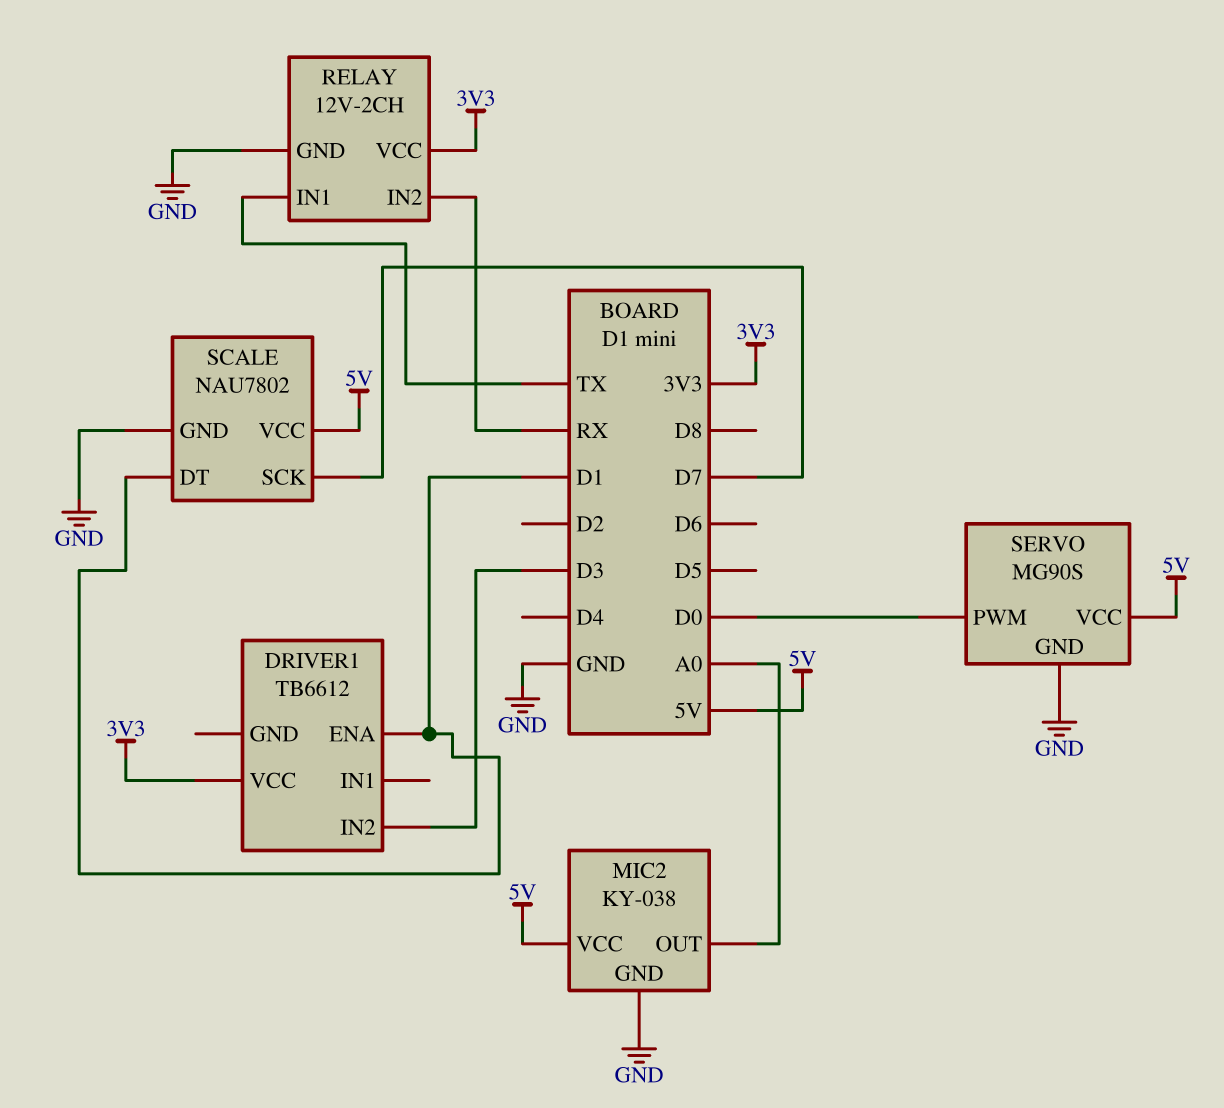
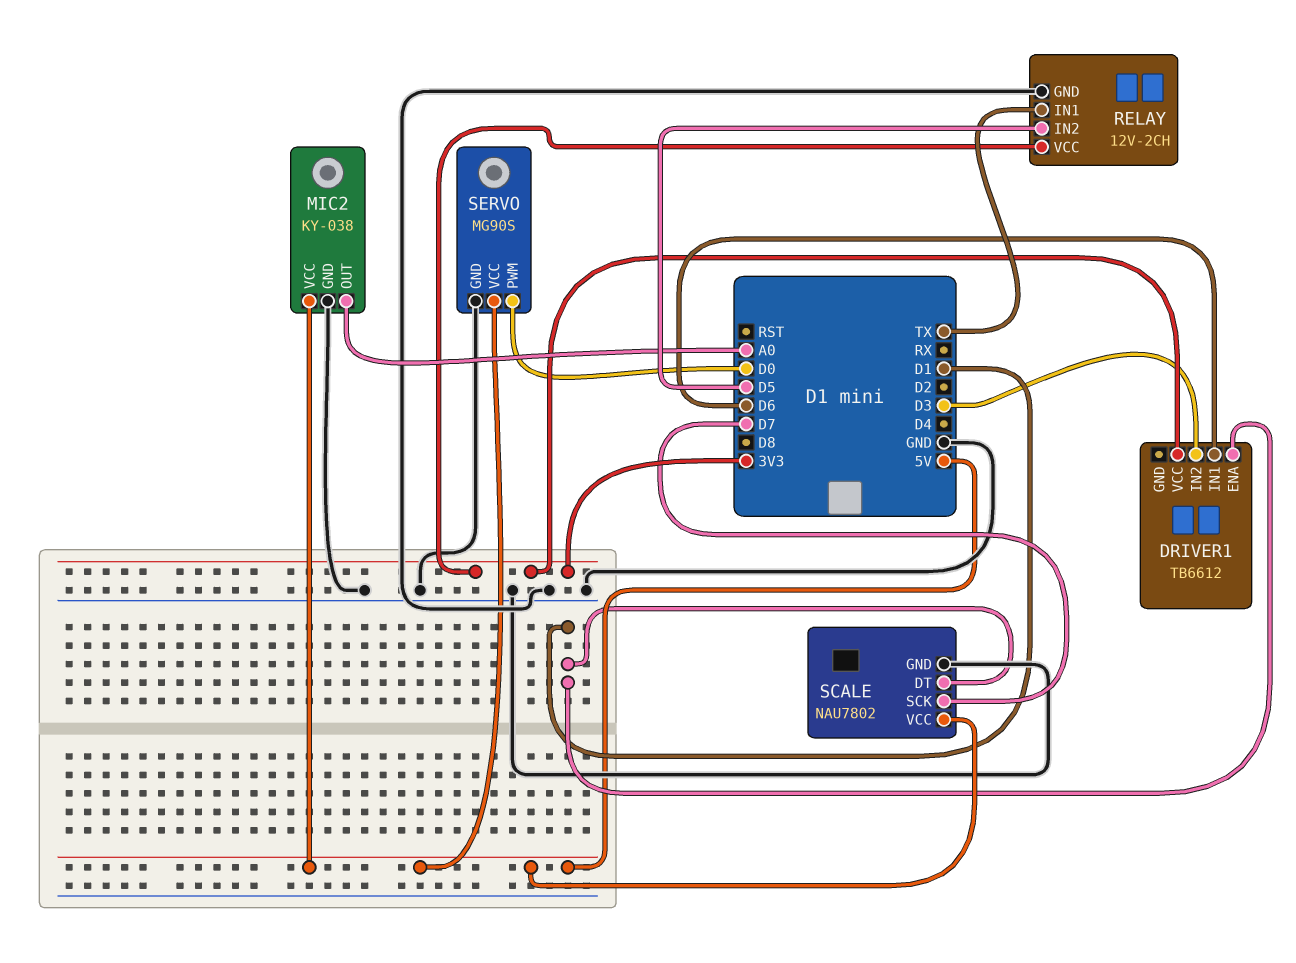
DRIVER1 pin IN1: none -> D6
RELAY pin IN2: RX -> D5

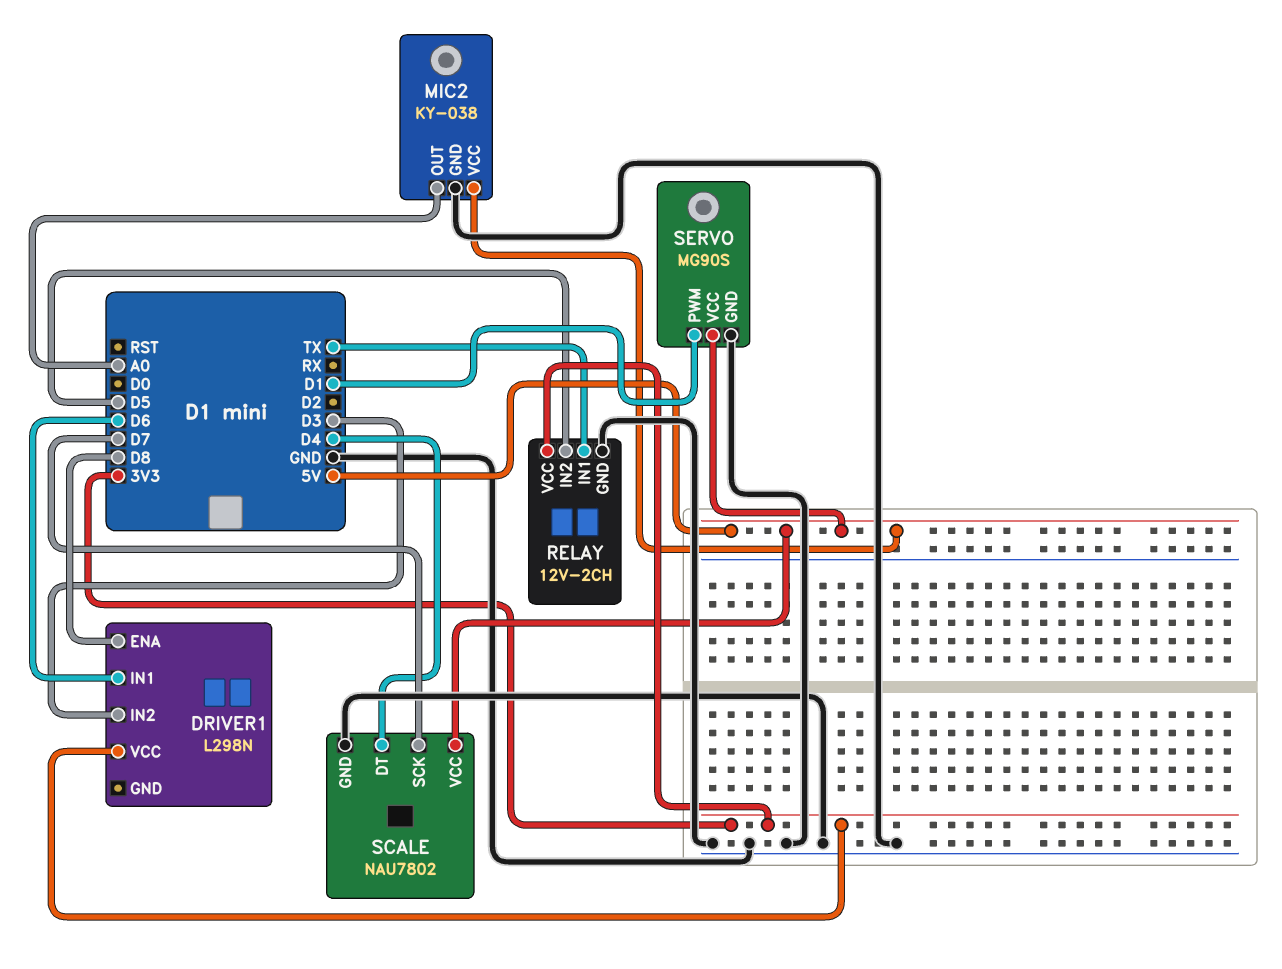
DRIVER1: TB6612 -> L298N
DRIVER1 pin ENA: D1 -> D8
SCALE pin DT: D1 -> D4
SERVO pin PWM: D0 -> D1

